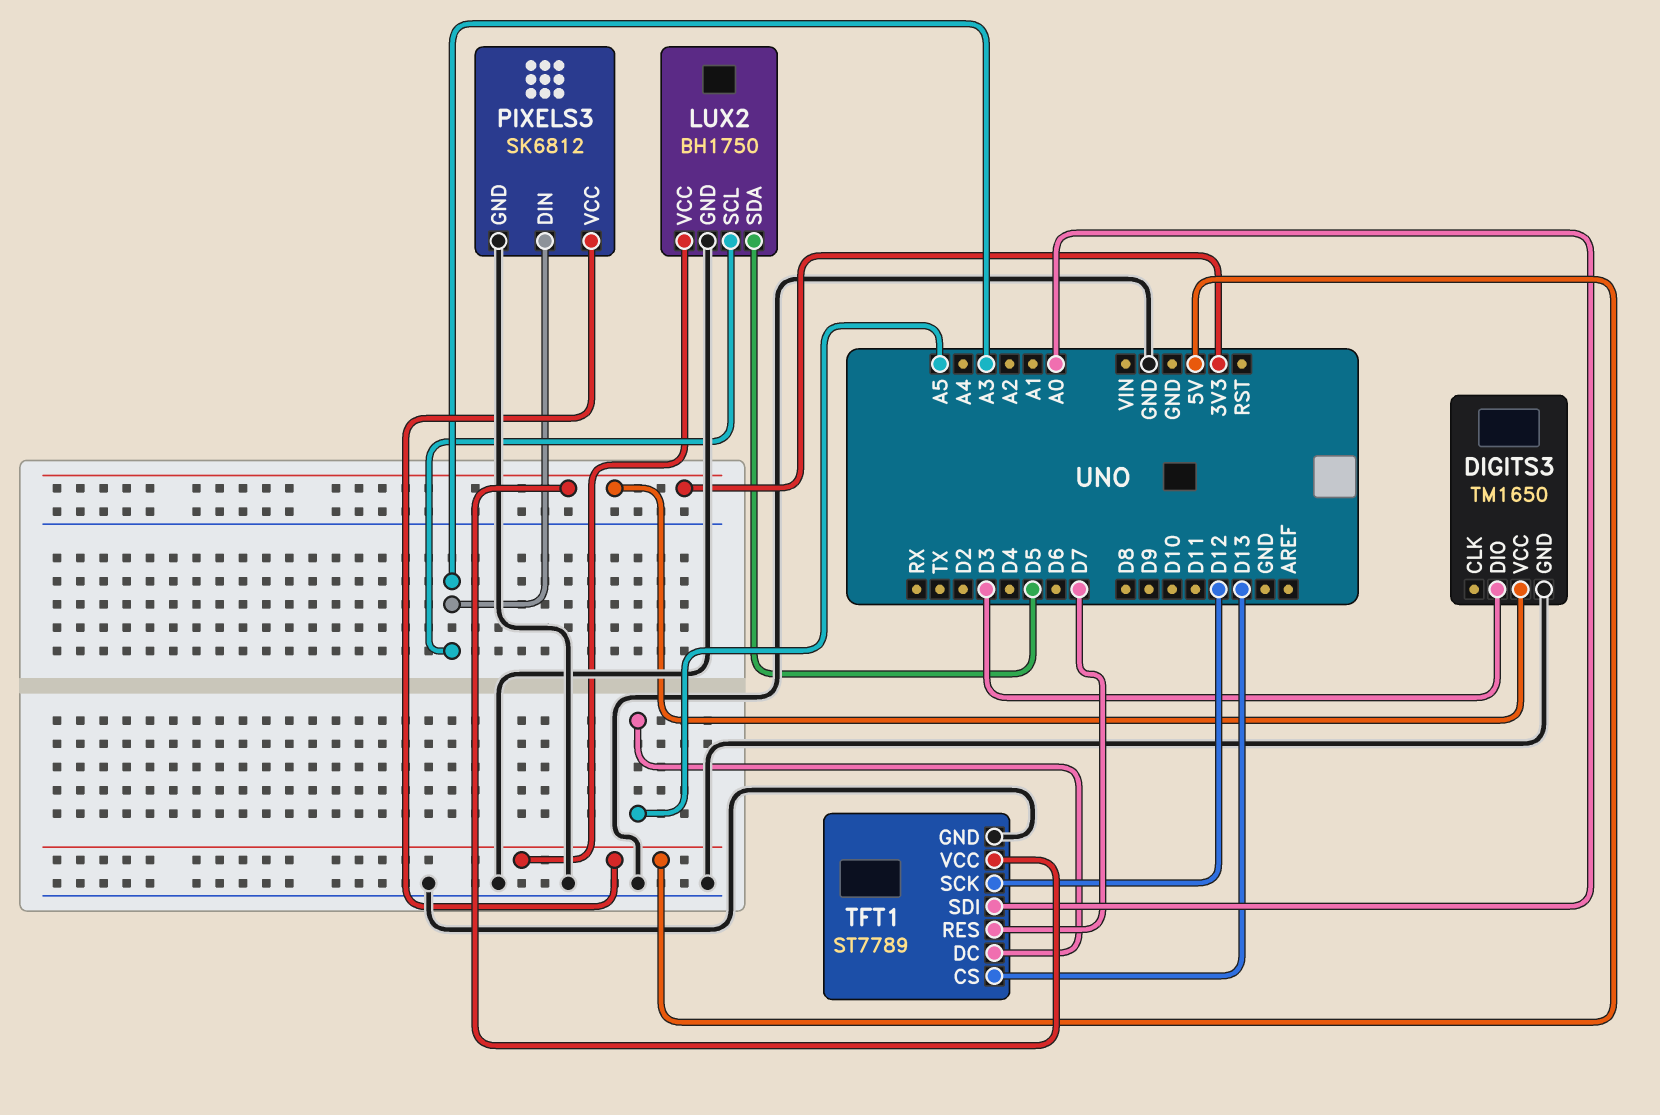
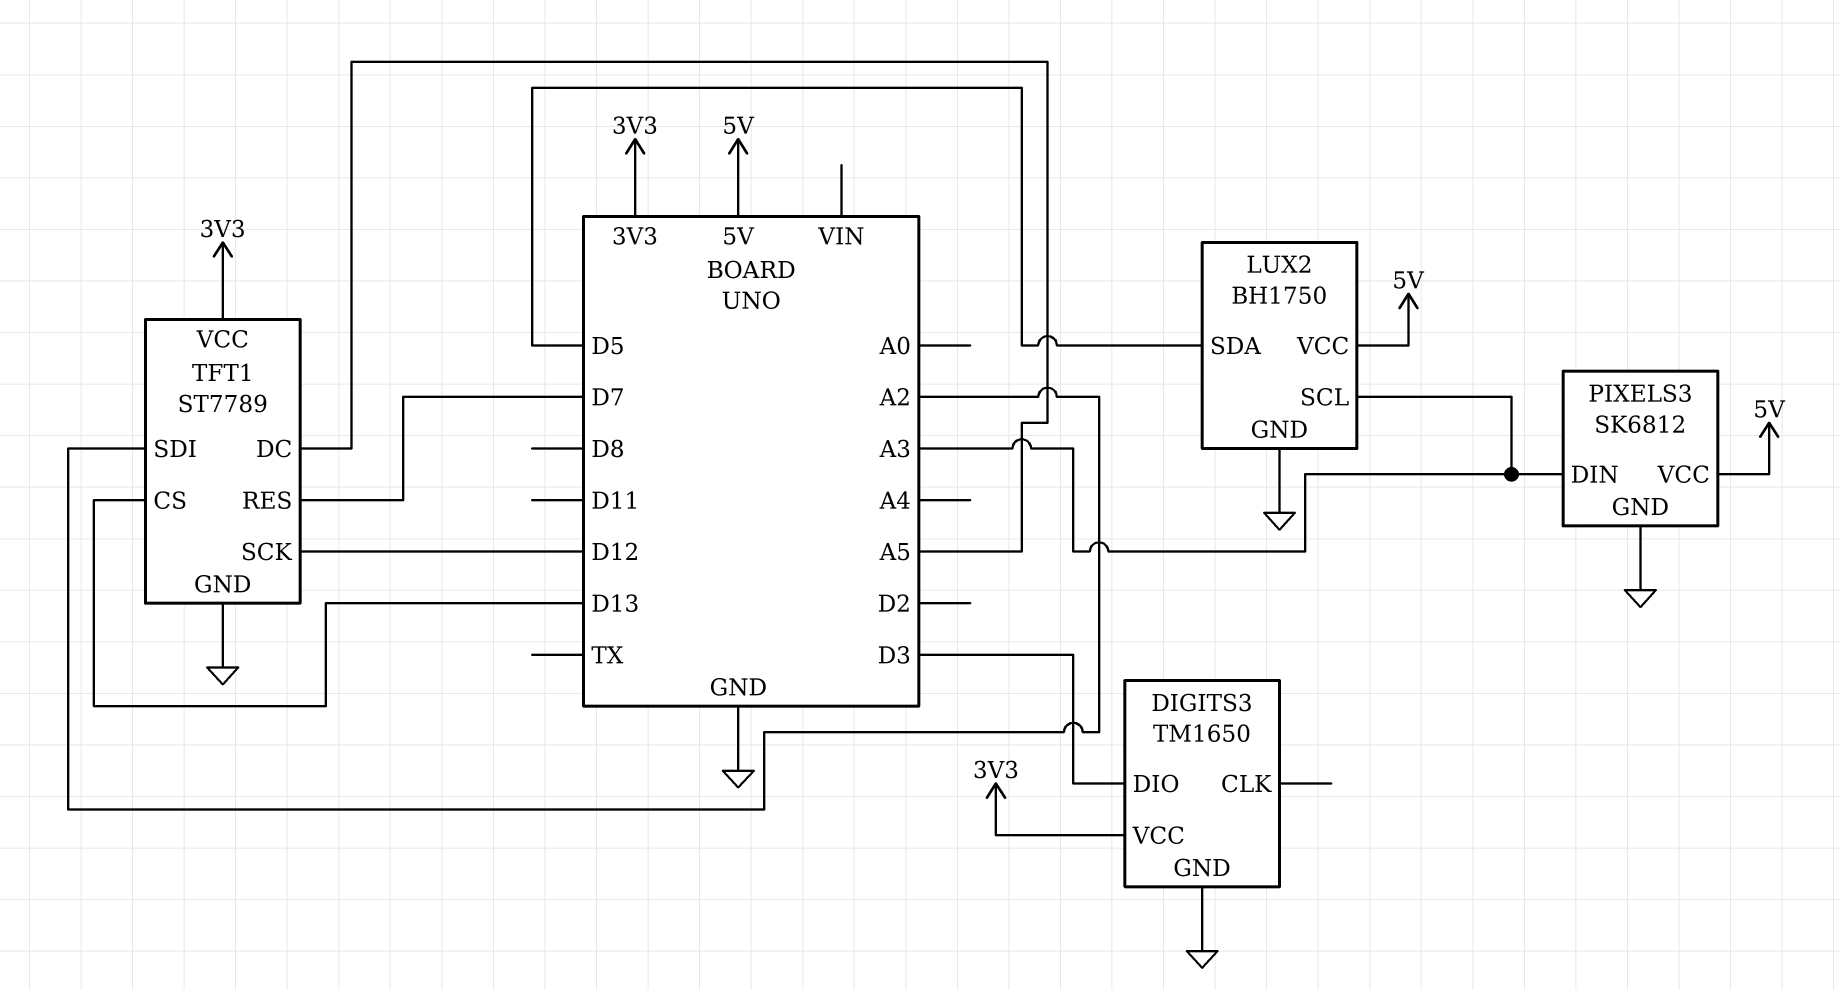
TFT1 pin SDI: A0 -> A2

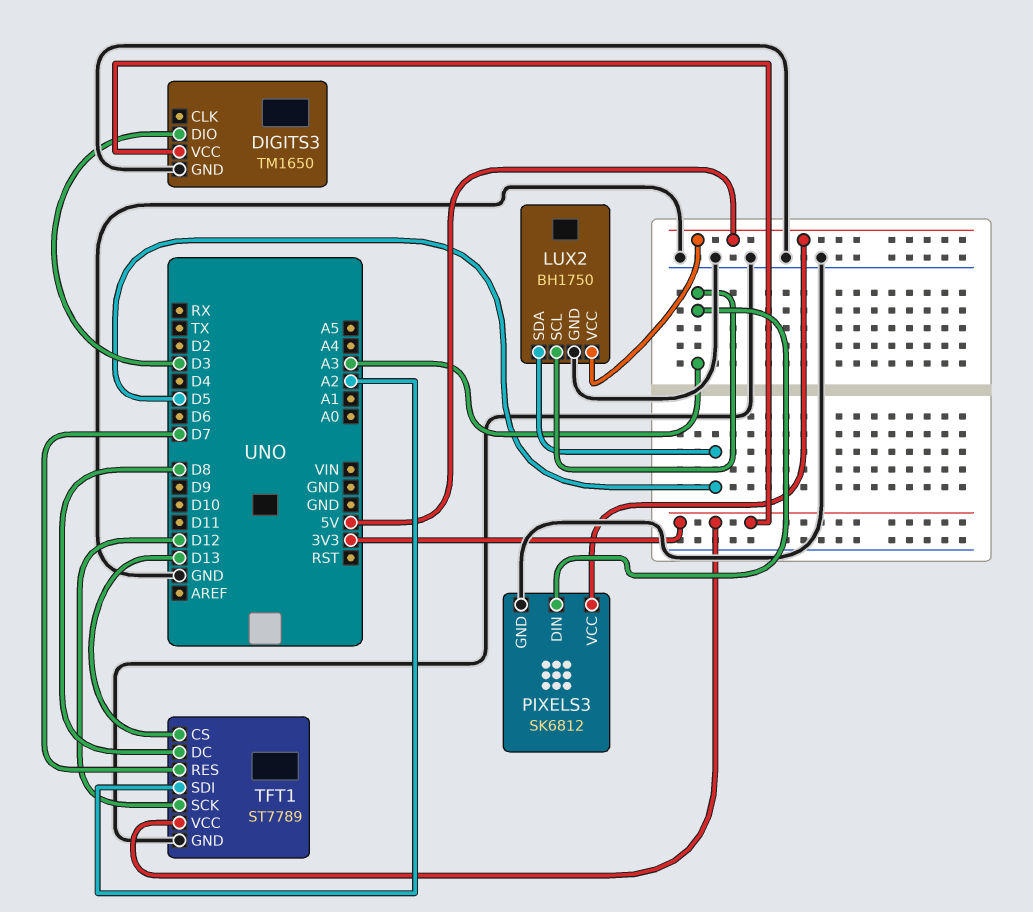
TFT1 pin DC: A5 -> D8

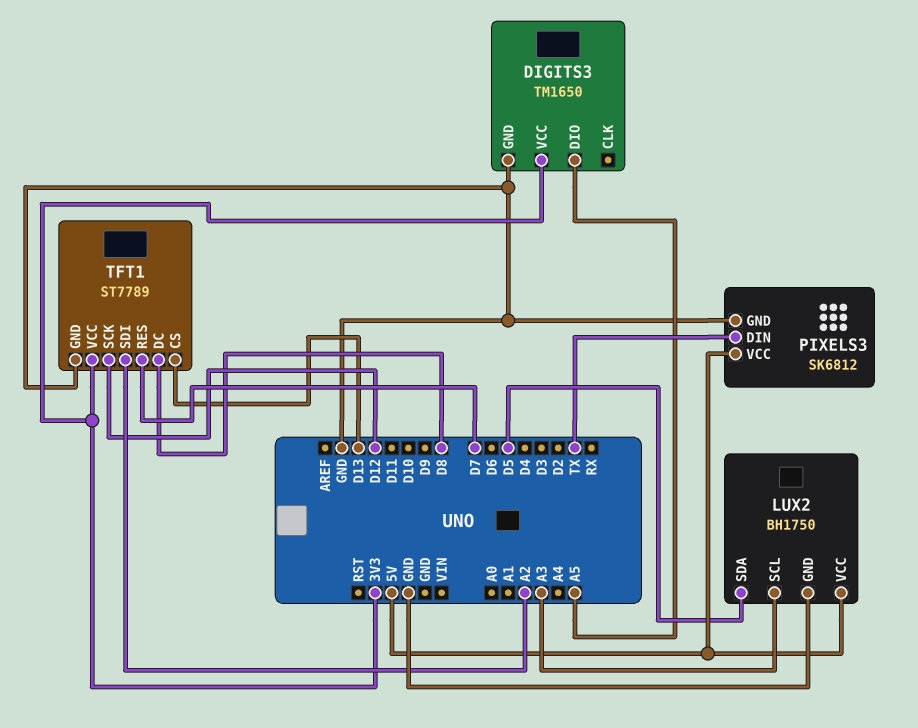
DIGITS3 pin DIO: D3 -> A5
PIXELS3 pin DIN: A3 -> TX

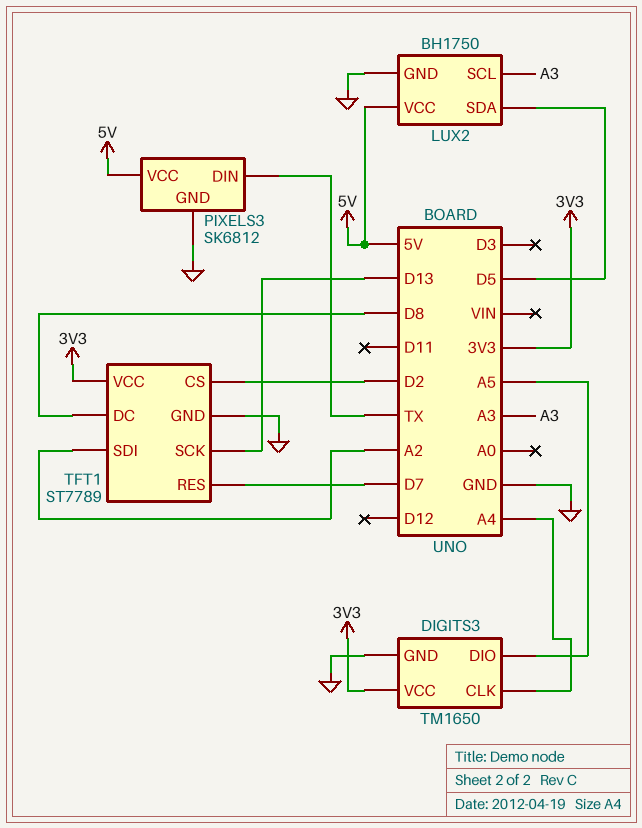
DIGITS3 pin CLK: none -> A4
TFT1 pin CS: D13 -> D2
TFT1 pin SCK: D12 -> D13

